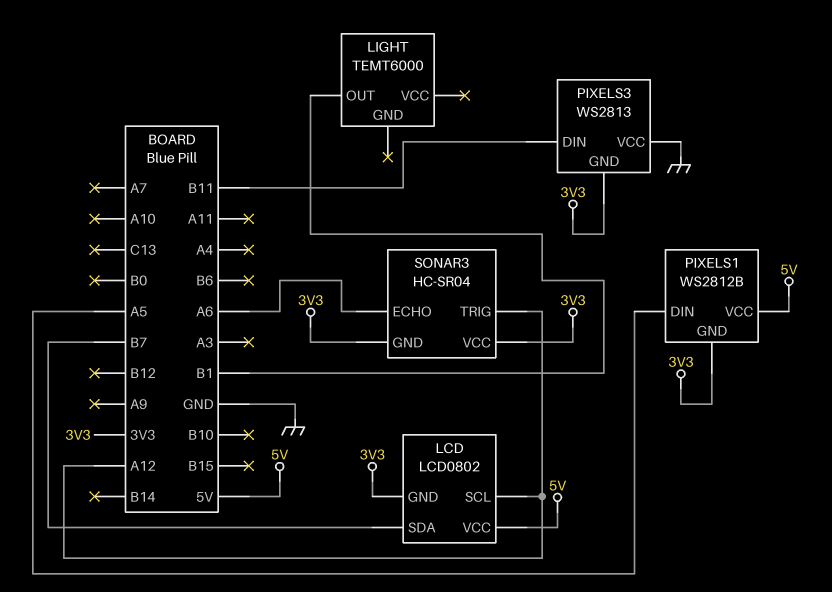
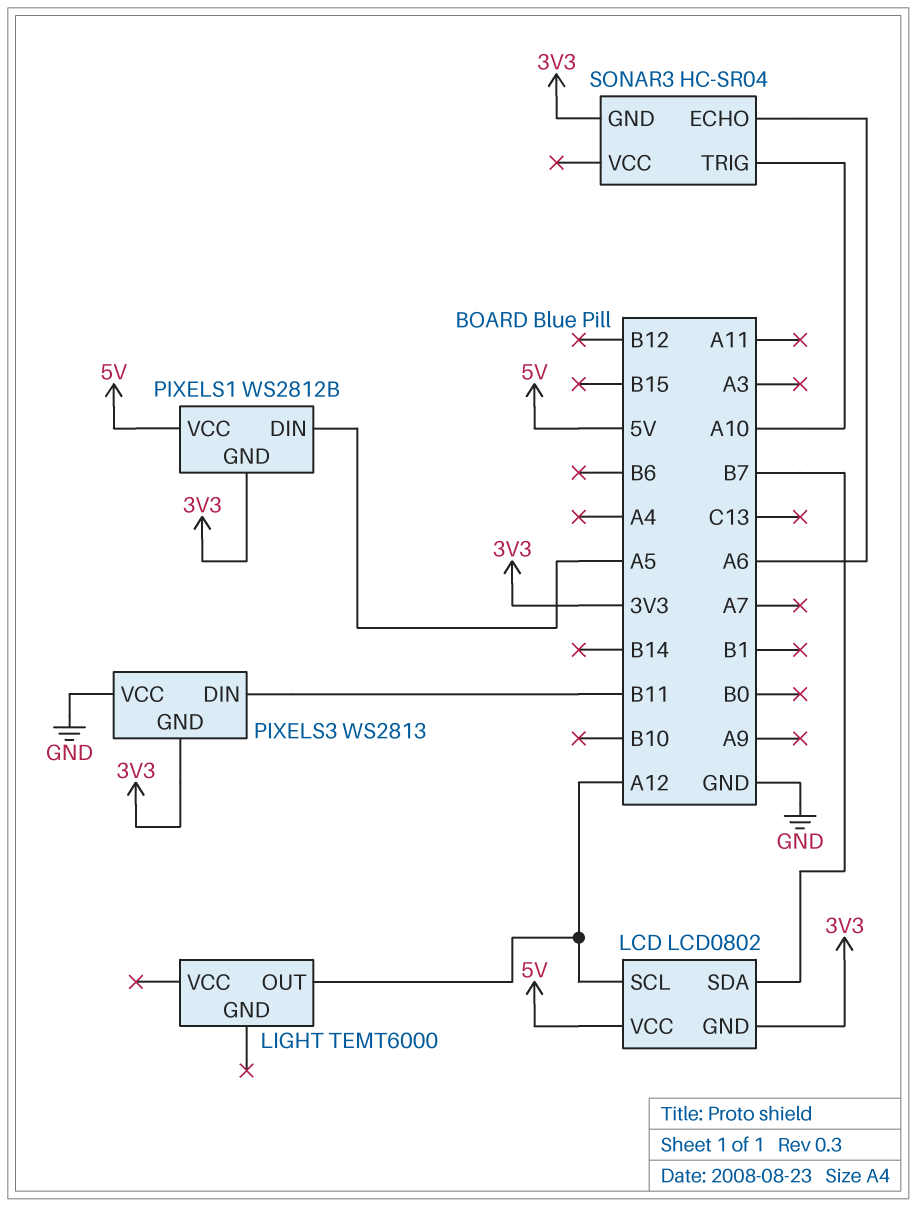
LIGHT pin OUT: B1 -> A12
SONAR3 pin TRIG: A12 -> A10
SONAR3 pin VCC: 3V3 -> none

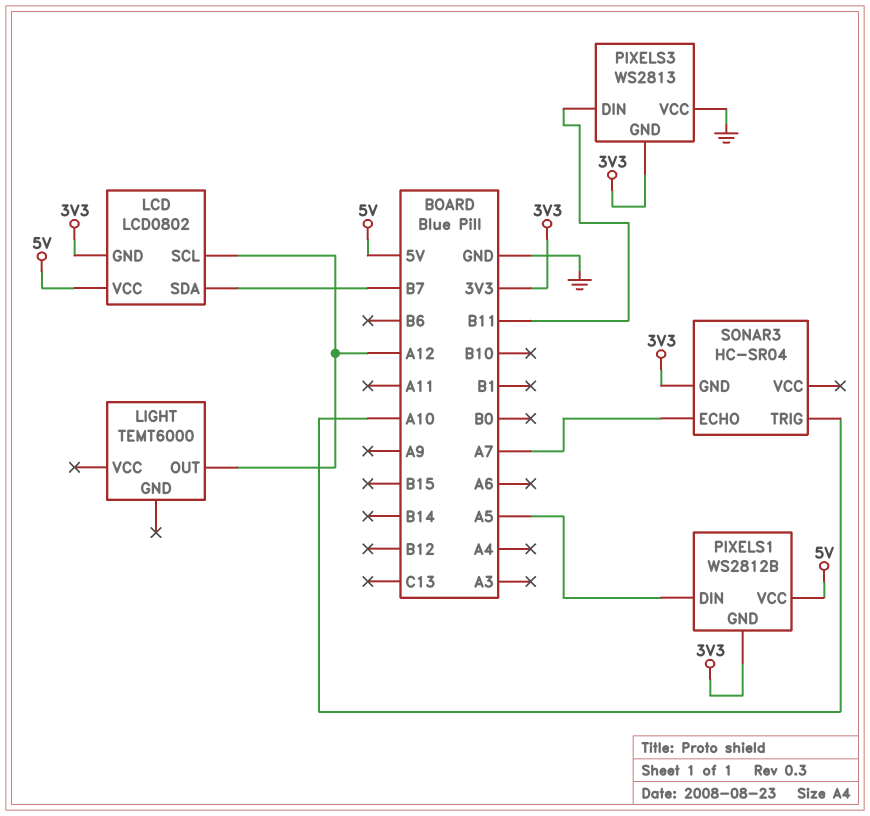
SONAR3 pin ECHO: A6 -> A7

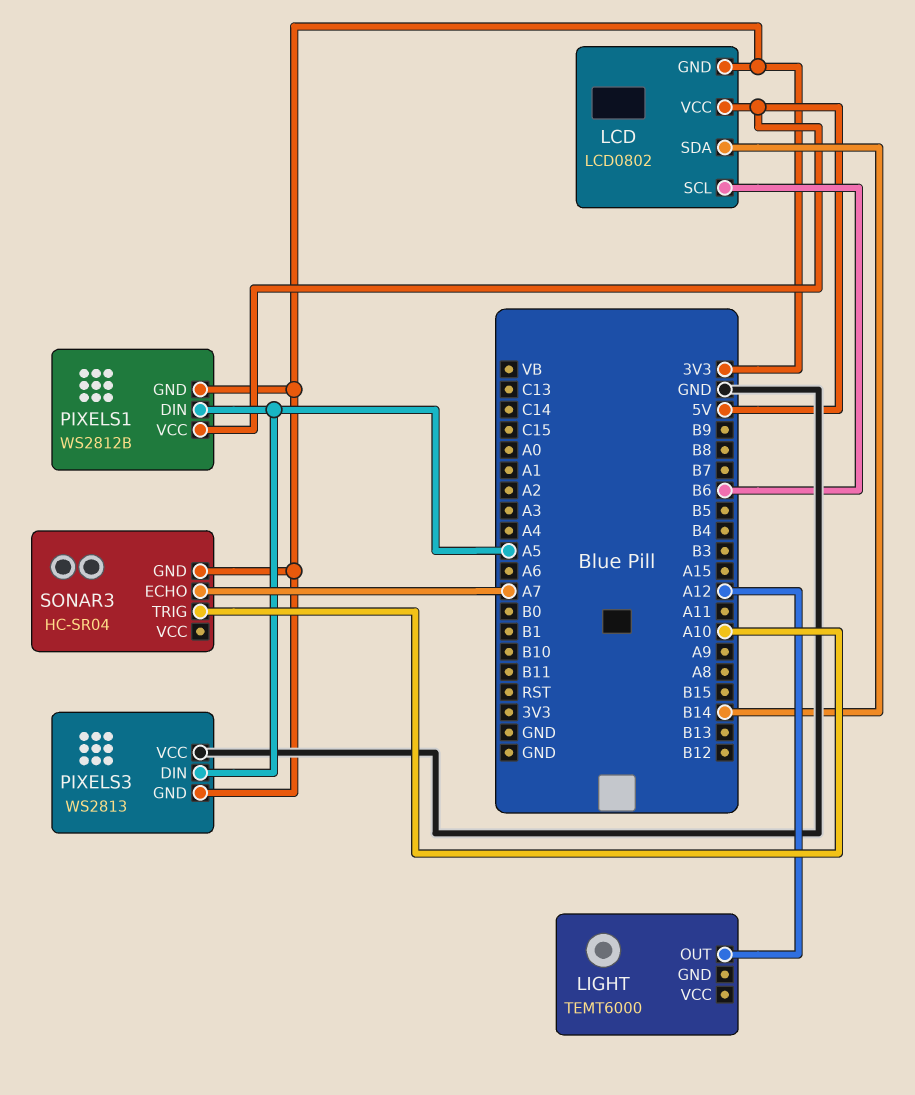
LCD pin SCL: A12 -> B6
LCD pin SDA: B7 -> B14
PIXELS3 pin DIN: B11 -> A5

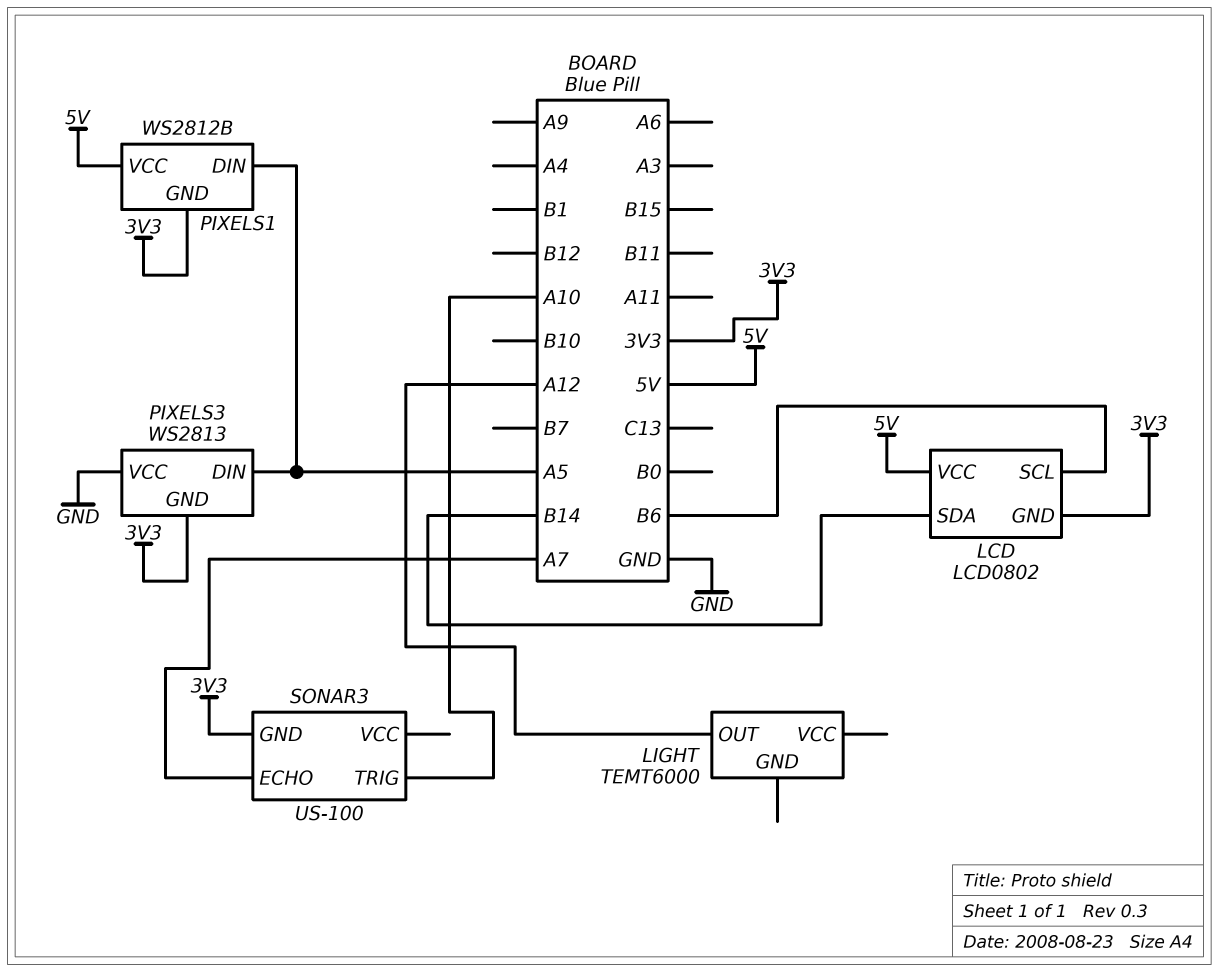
SONAR3: HC-SR04 -> US-100

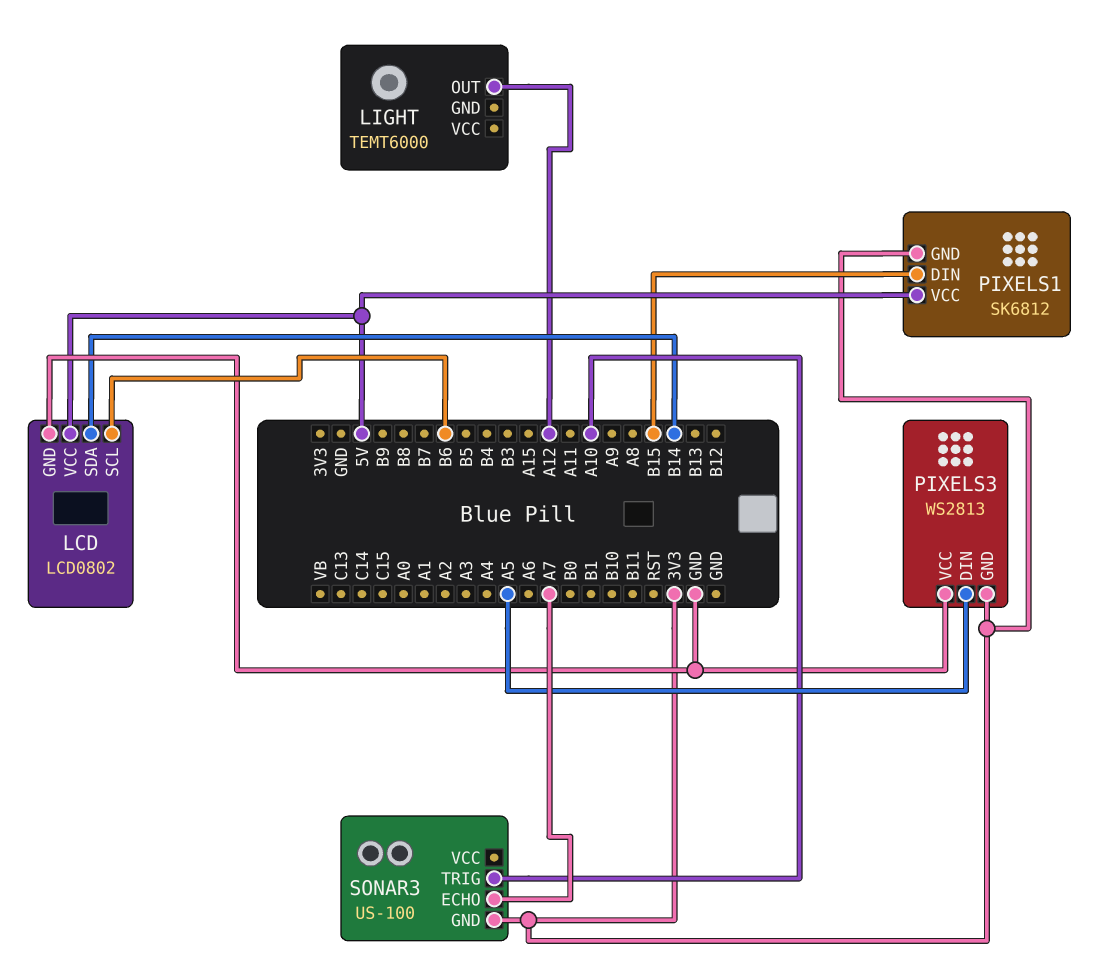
LCD pin GND: 3V3 -> GND
PIXELS1: WS2812B -> SK6812
PIXELS1 pin DIN: A5 -> B15

